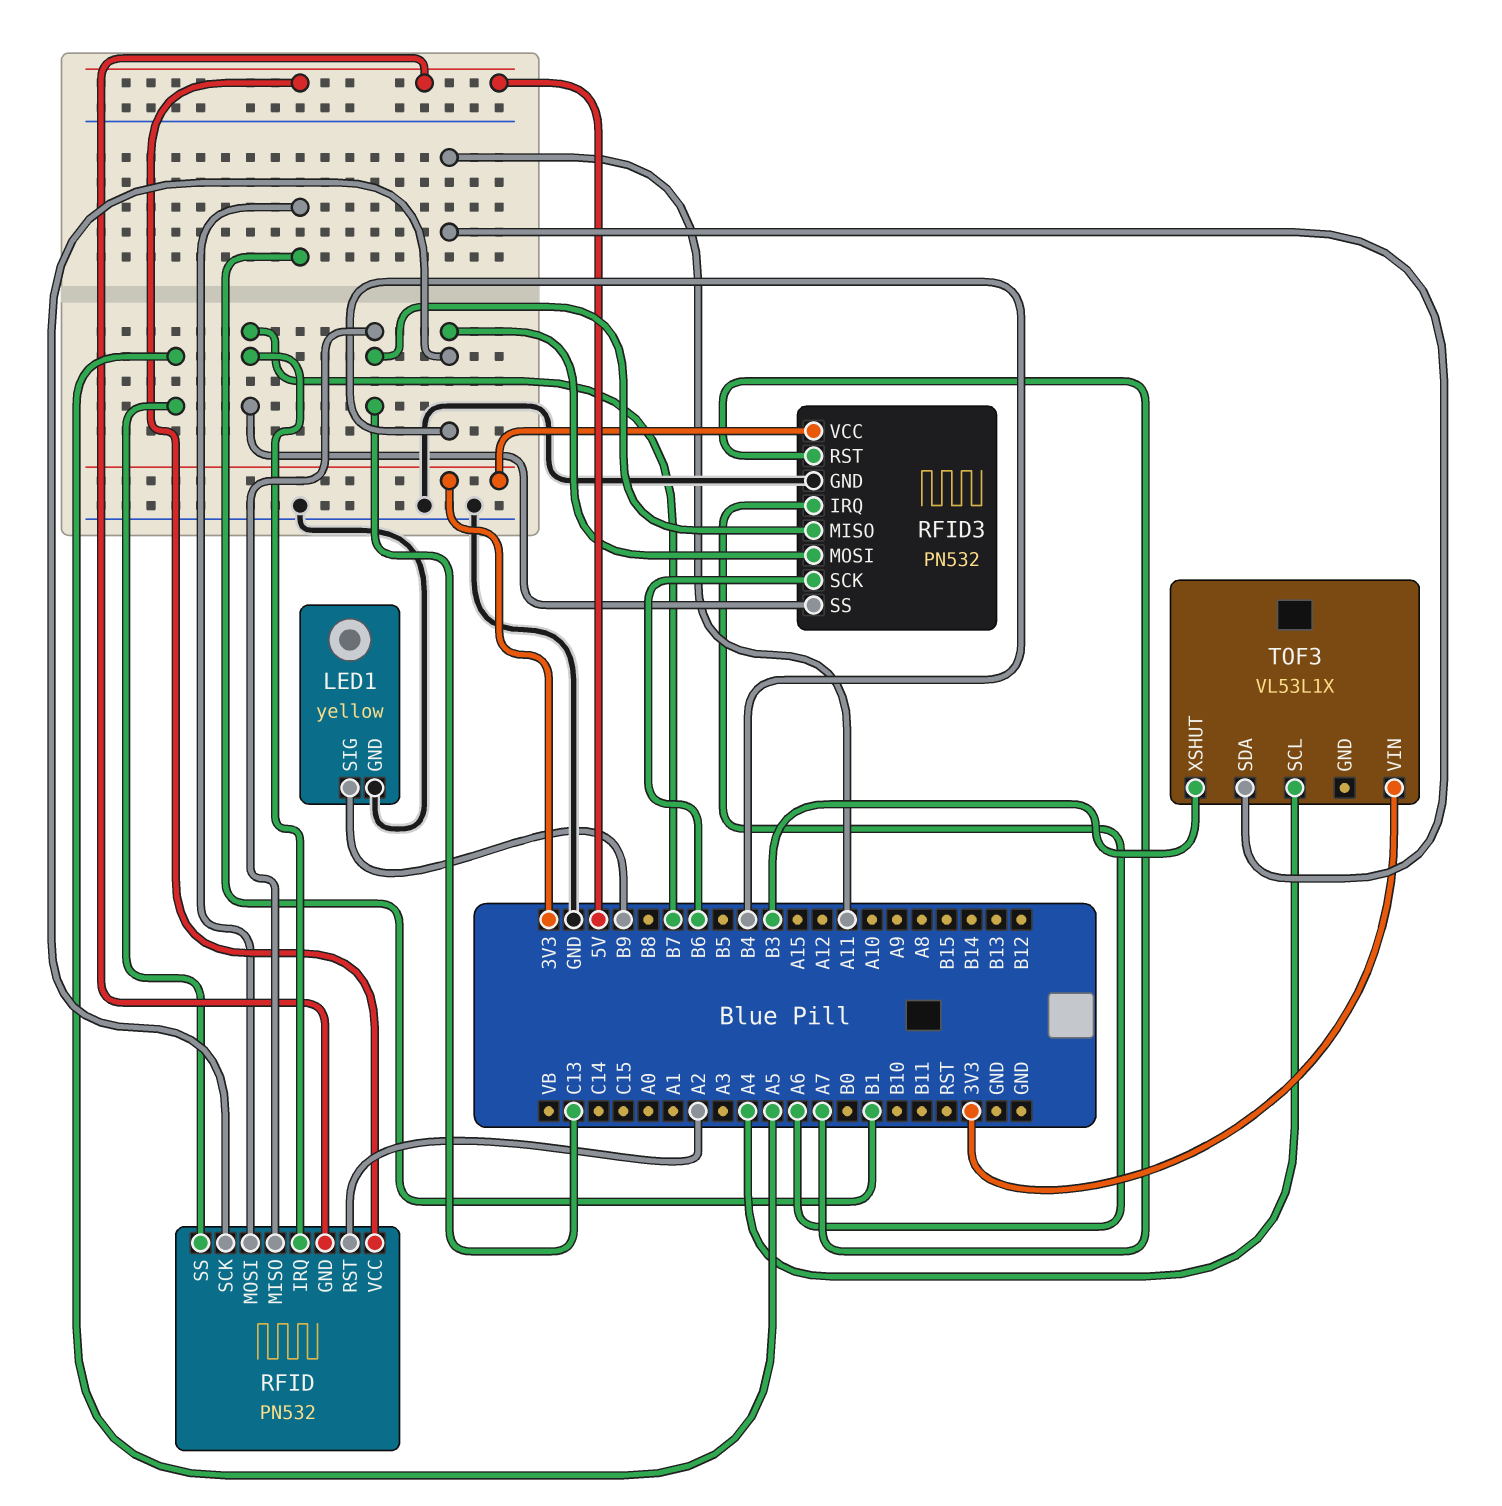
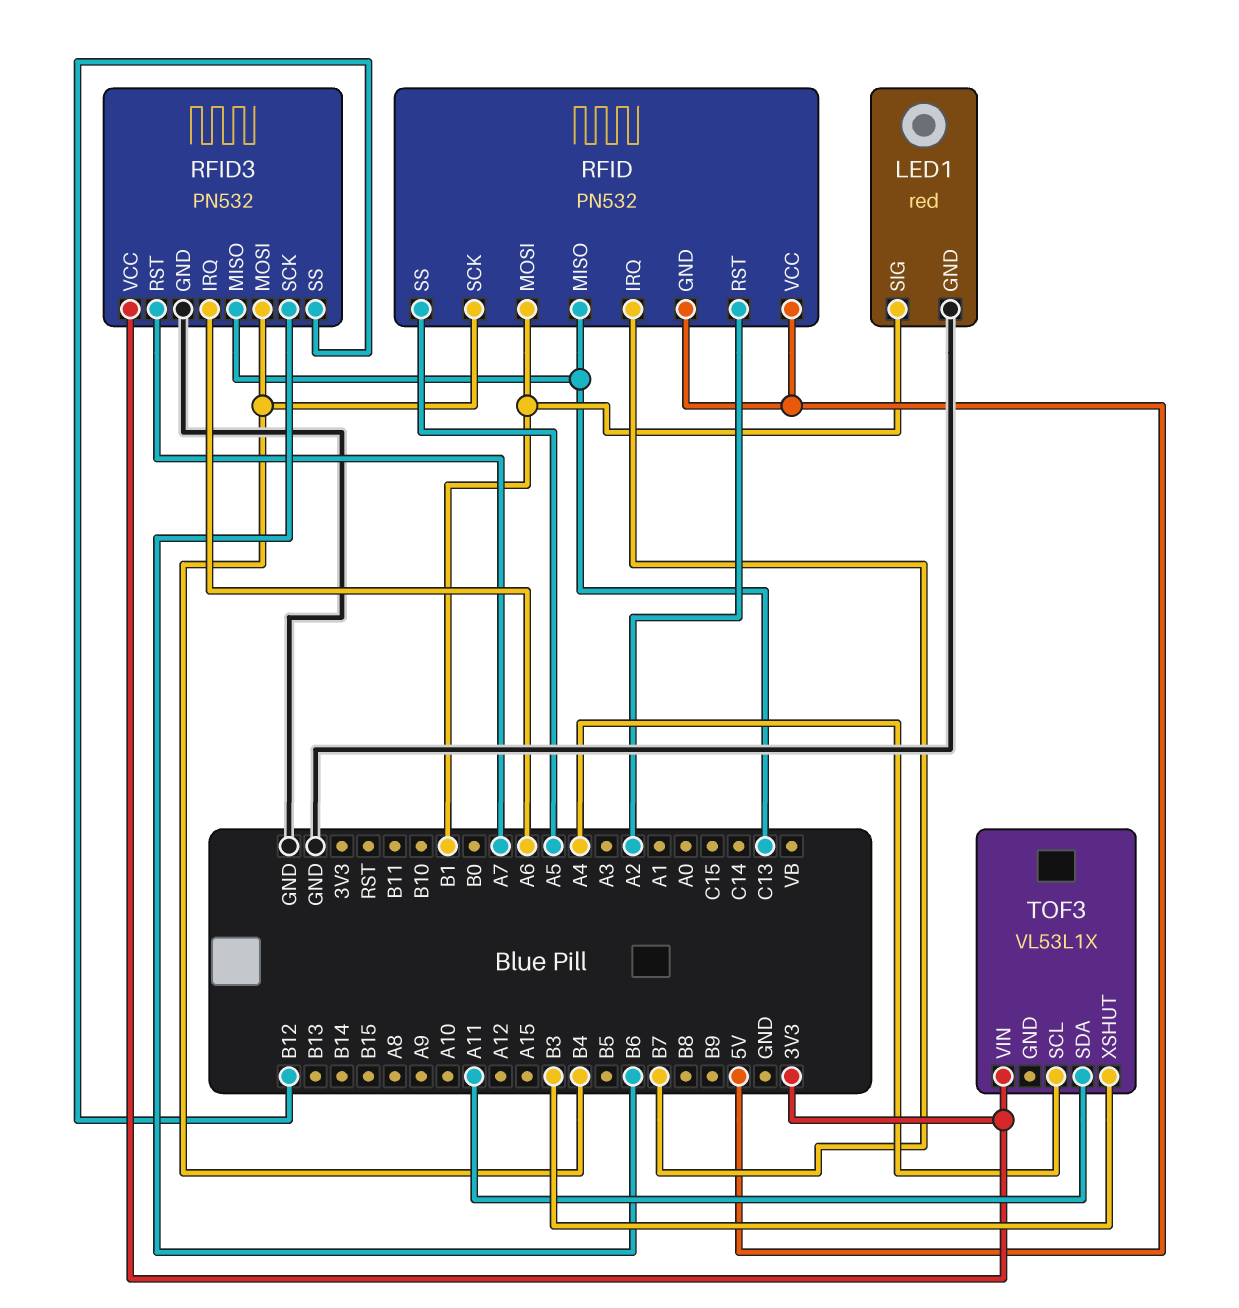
LED1: yellow -> red
LED1 pin SIG: B9 -> B1
RFID3 pin SS: B7 -> B12

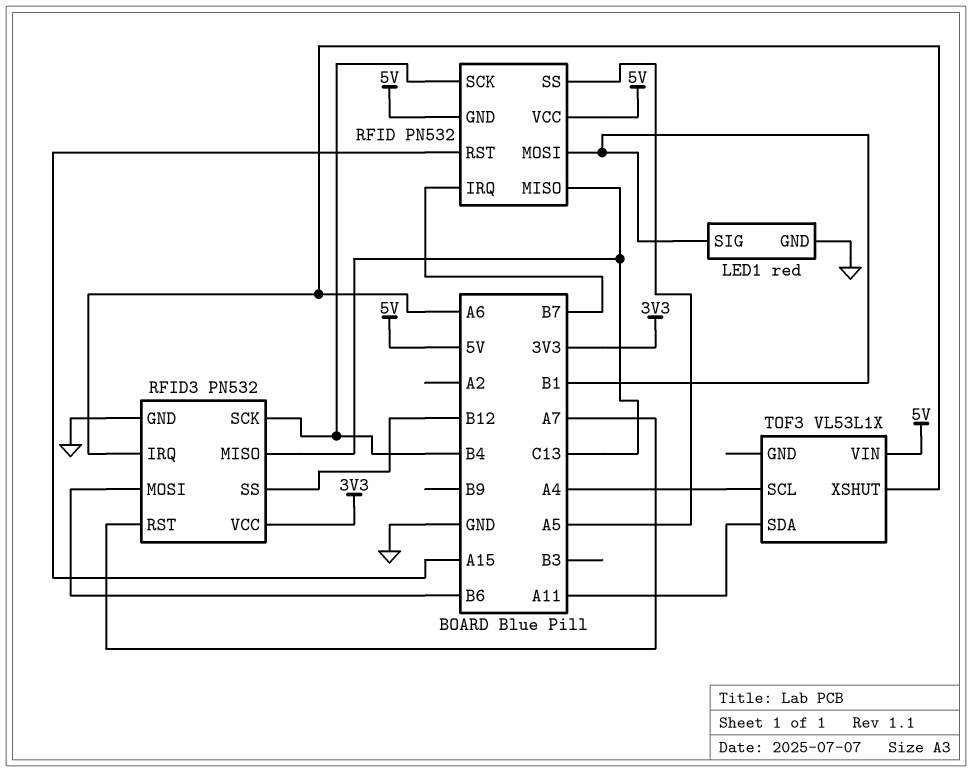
RFID pin RST: A2 -> A15
RFID3 pin MOSI: B4 -> B6
RFID3 pin SCK: B6 -> B4
TOF3 pin VIN: 3V3 -> 5V
TOF3 pin XSHUT: B3 -> A6

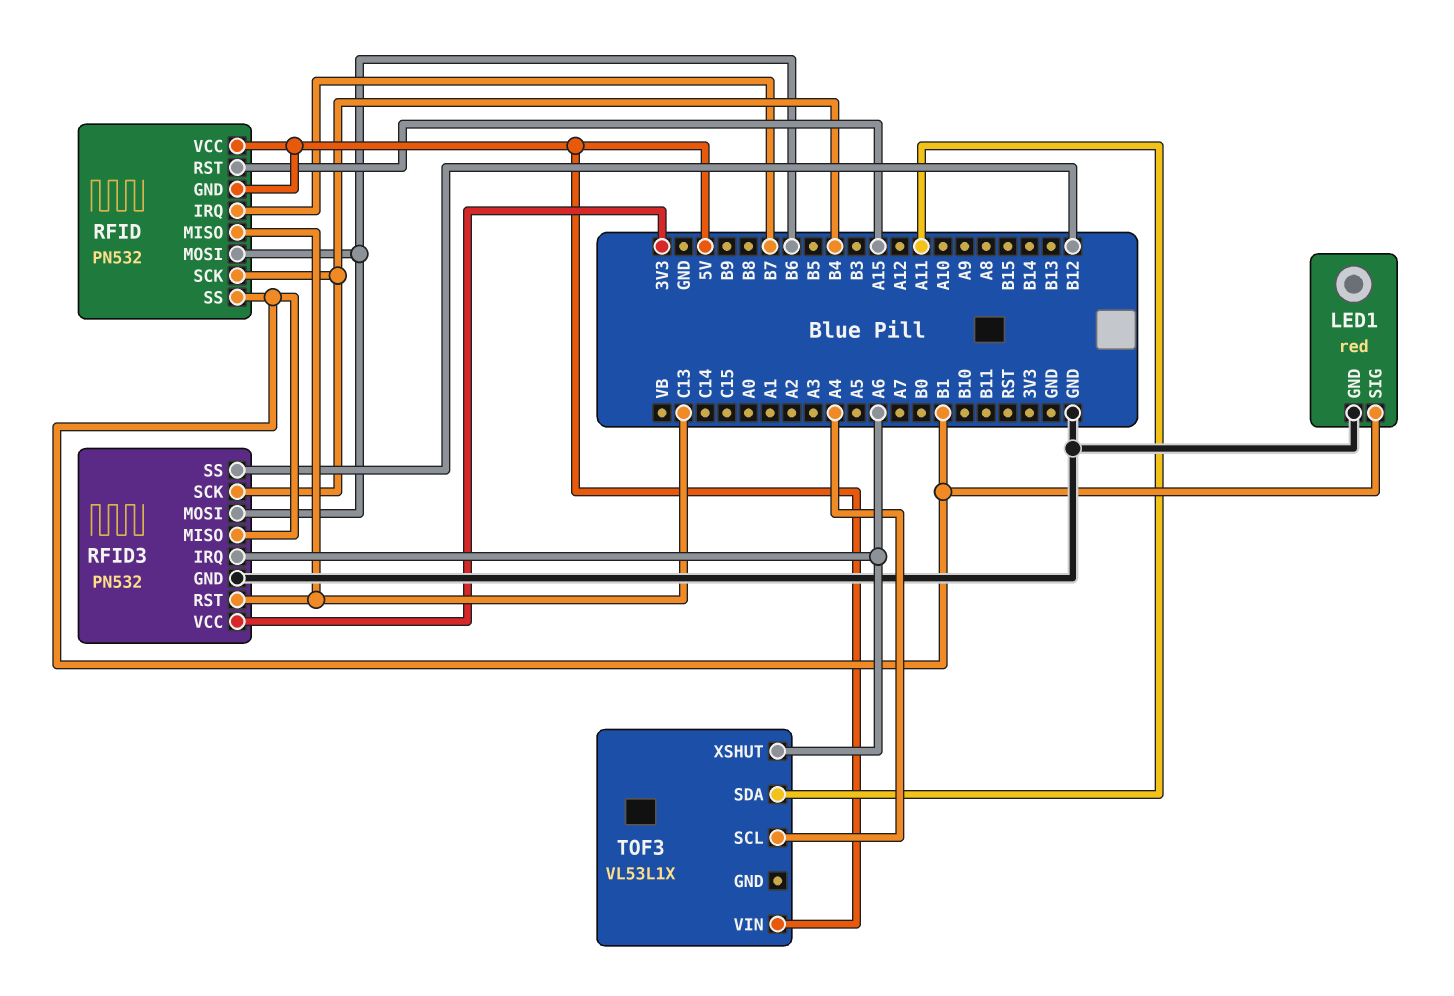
RFID pin MOSI: B1 -> B6
RFID pin SS: A5 -> B1
RFID3 pin MISO: C13 -> B1
RFID3 pin RST: A7 -> C13

